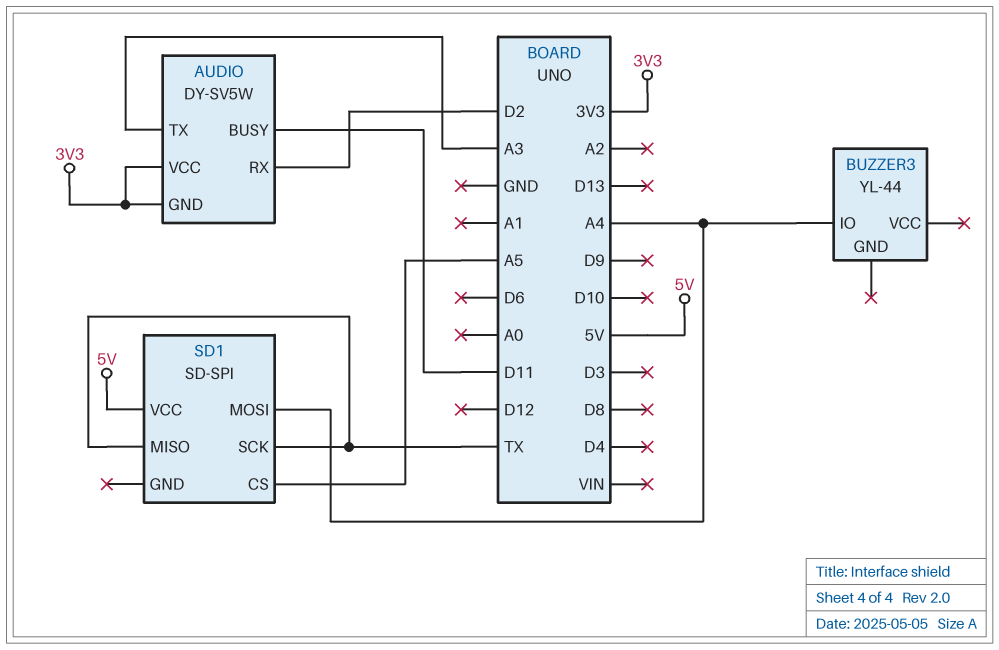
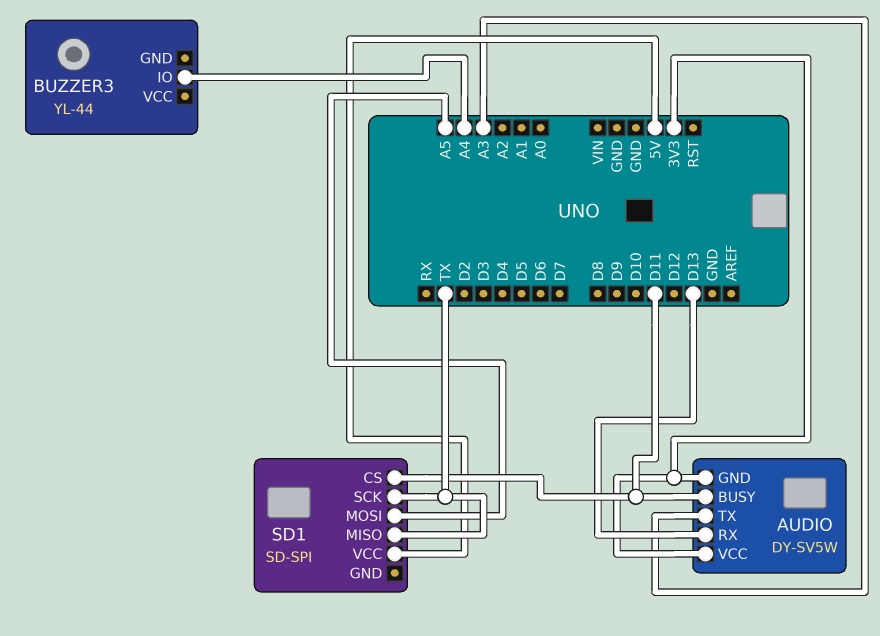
AUDIO pin RX: D2 -> D13
SD1 pin CS: A5 -> D11
SD1 pin MOSI: A4 -> A5

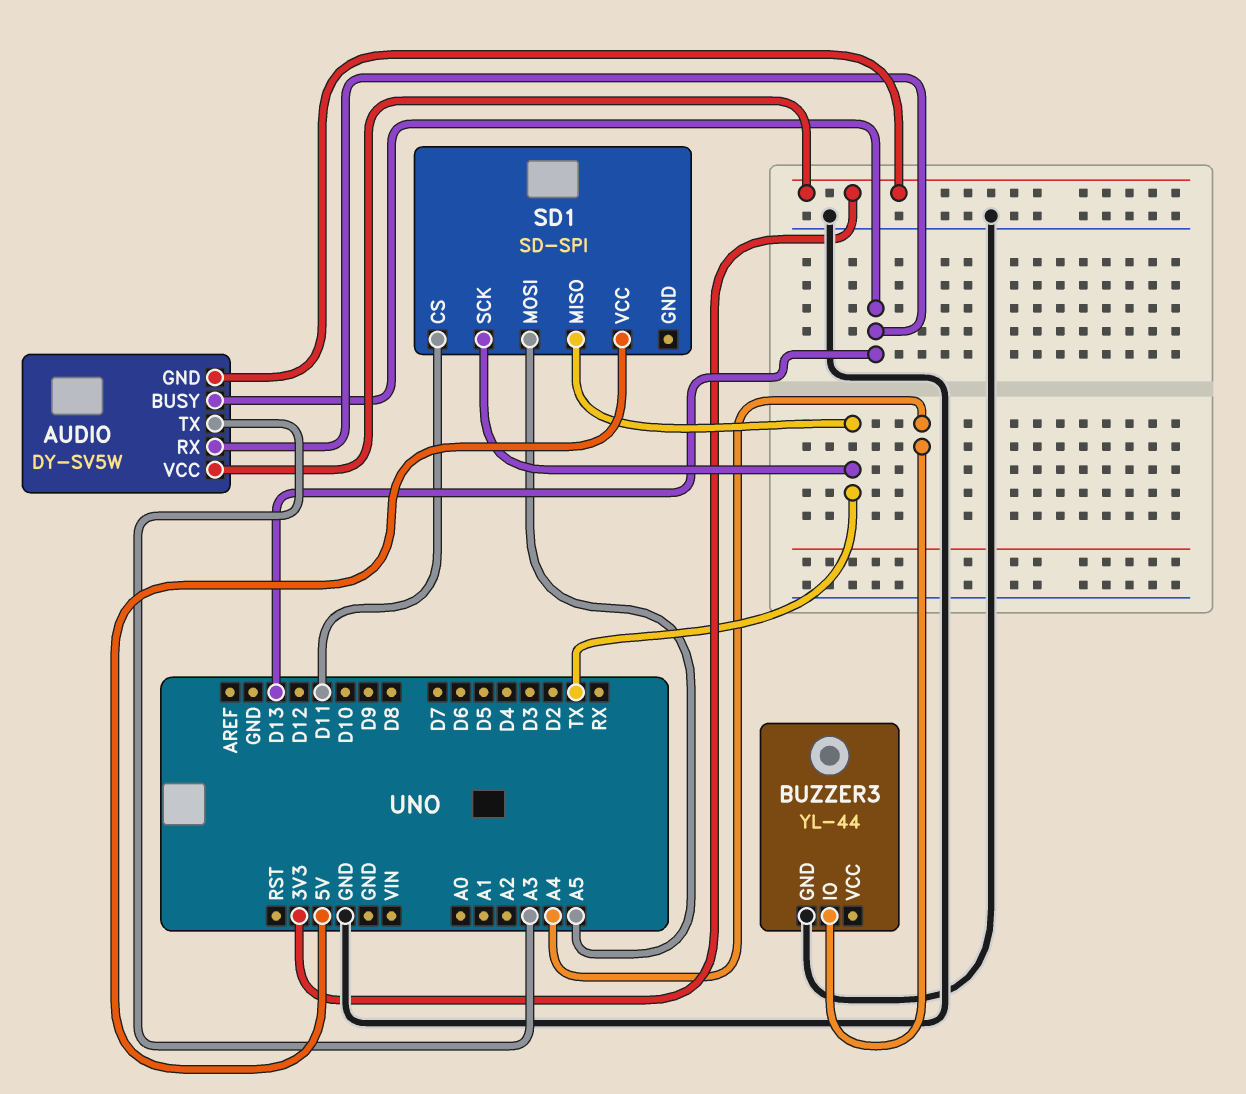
AUDIO pin BUSY: D11 -> D13
BUZZER3 pin GND: none -> GND

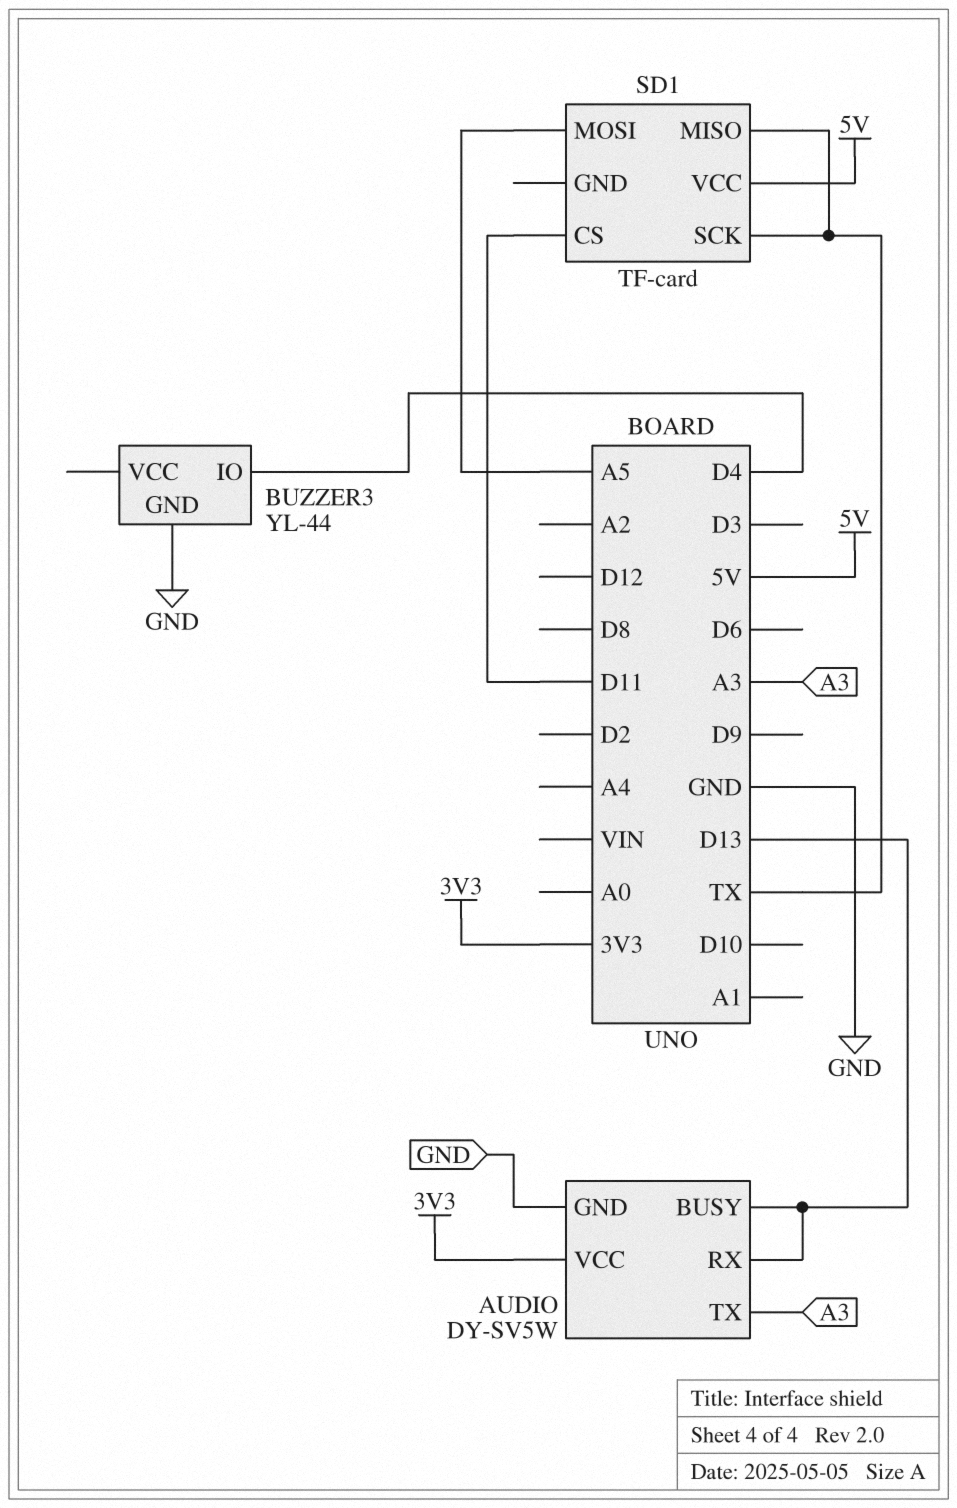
AUDIO pin GND: 3V3 -> GND
BUZZER3 pin IO: A4 -> D4
SD1: SD-SPI -> TF-card

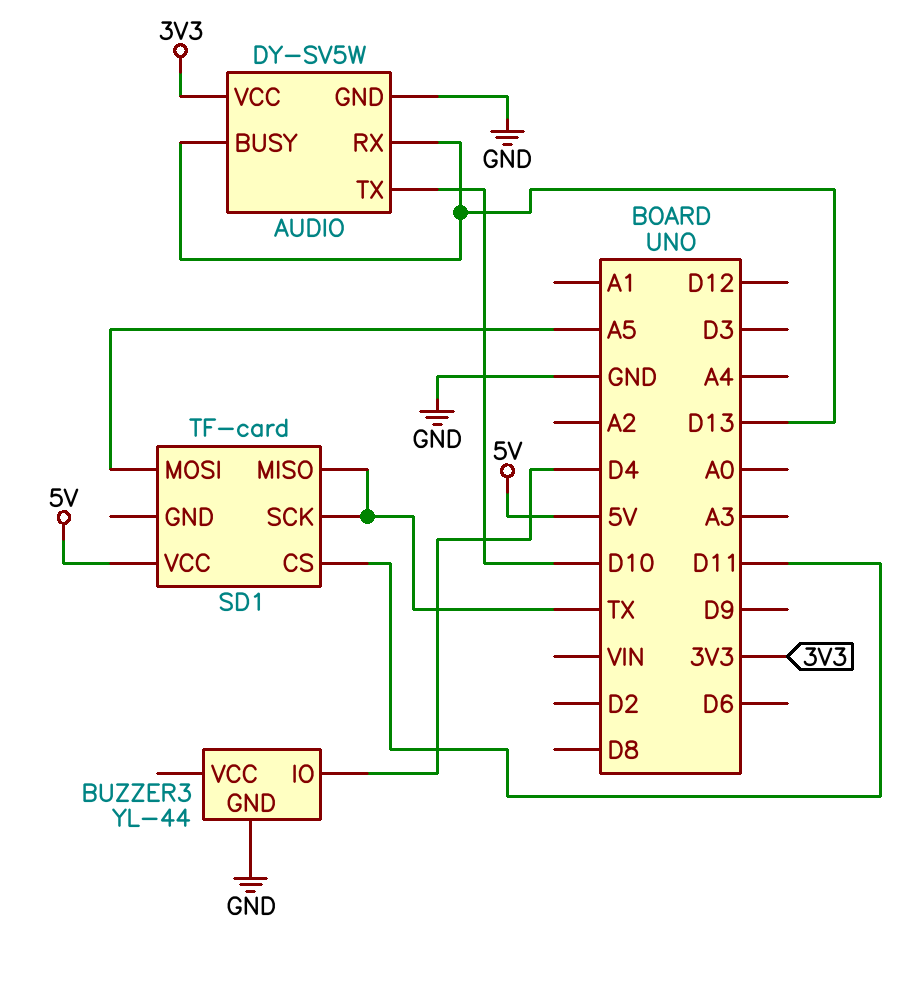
AUDIO pin TX: A3 -> D10

